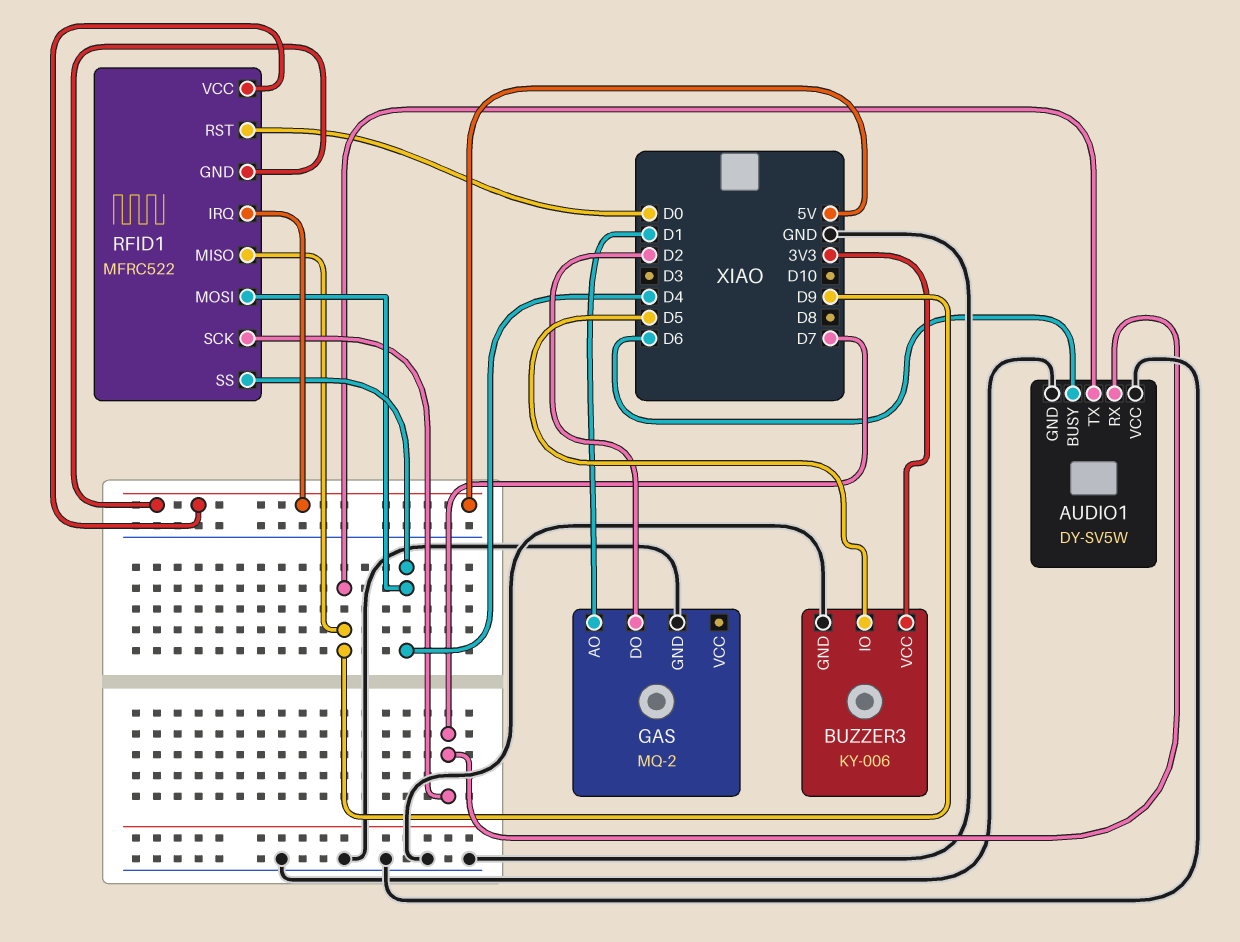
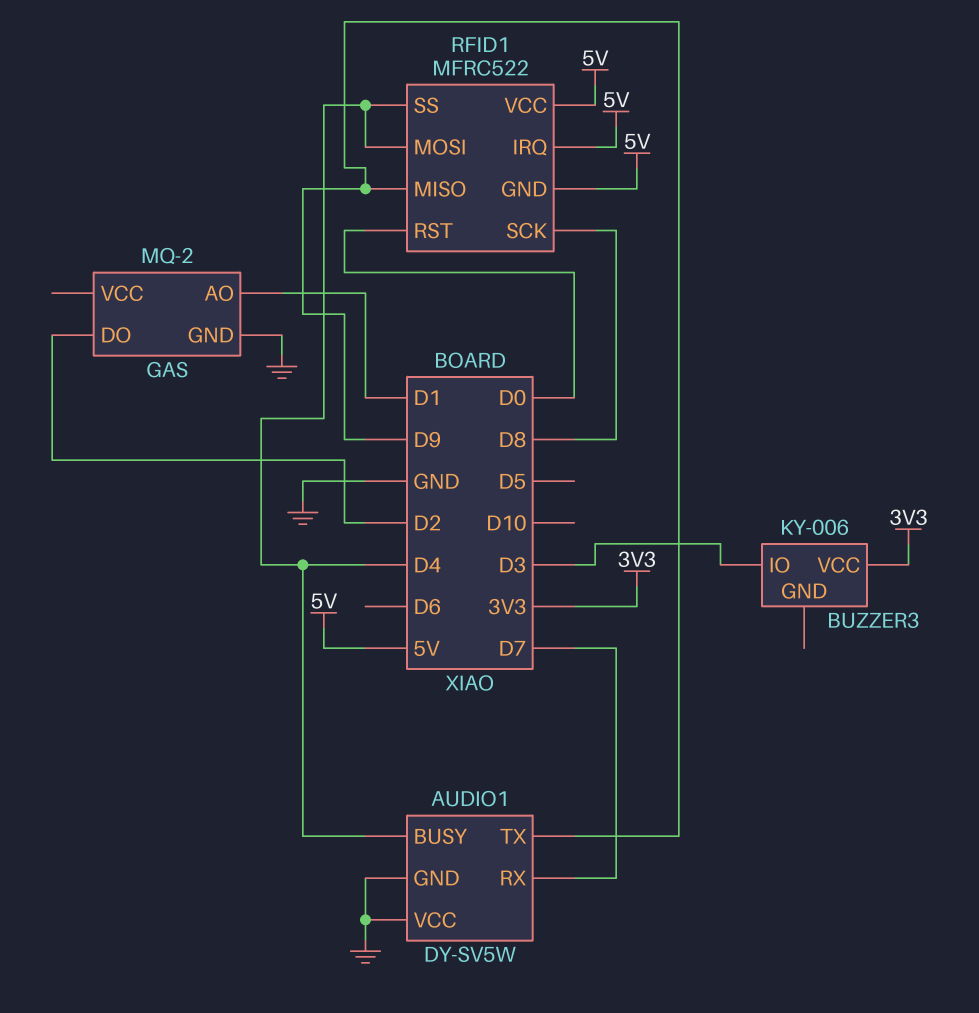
AUDIO1 pin BUSY: D6 -> D4
BUZZER3 pin GND: GND -> none
BUZZER3 pin IO: D5 -> D3
RFID1 pin SCK: D7 -> D8

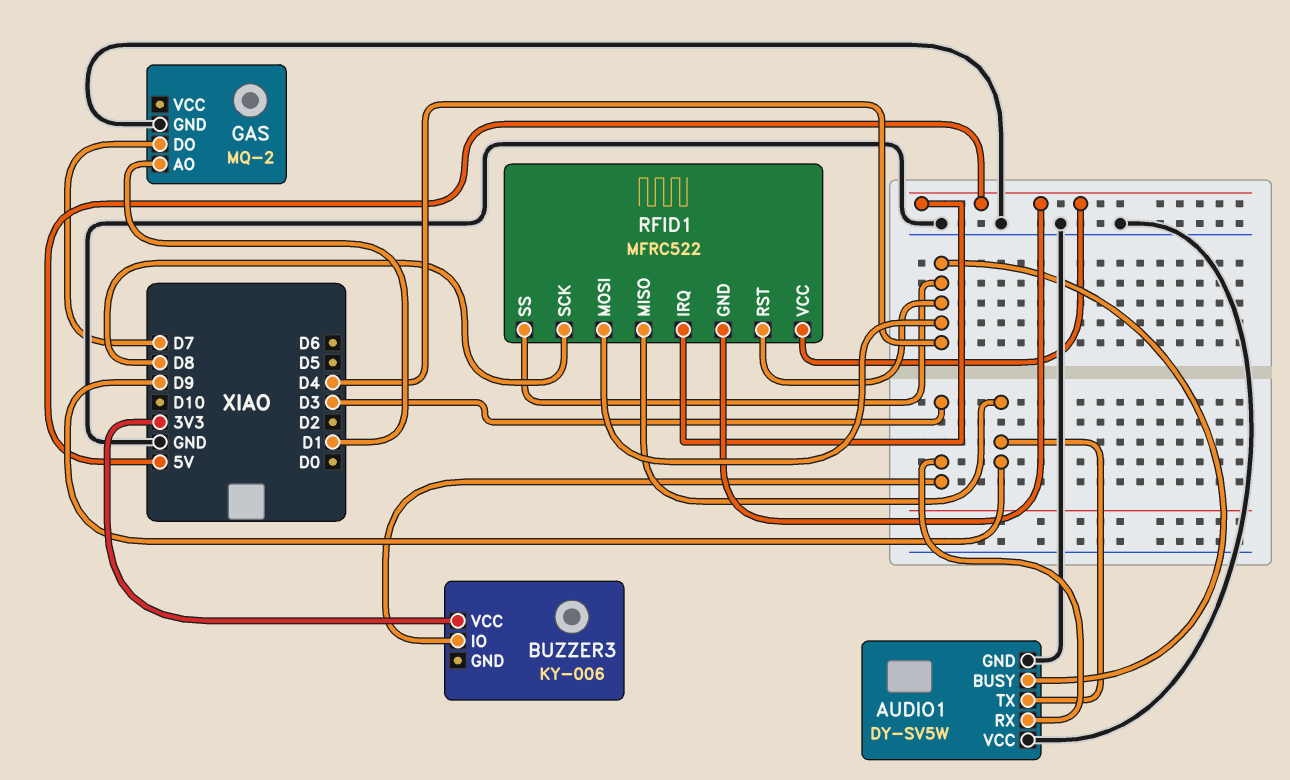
AUDIO1 pin RX: D7 -> D3
GAS pin DO: D2 -> D7
RFID1 pin RST: D0 -> D4

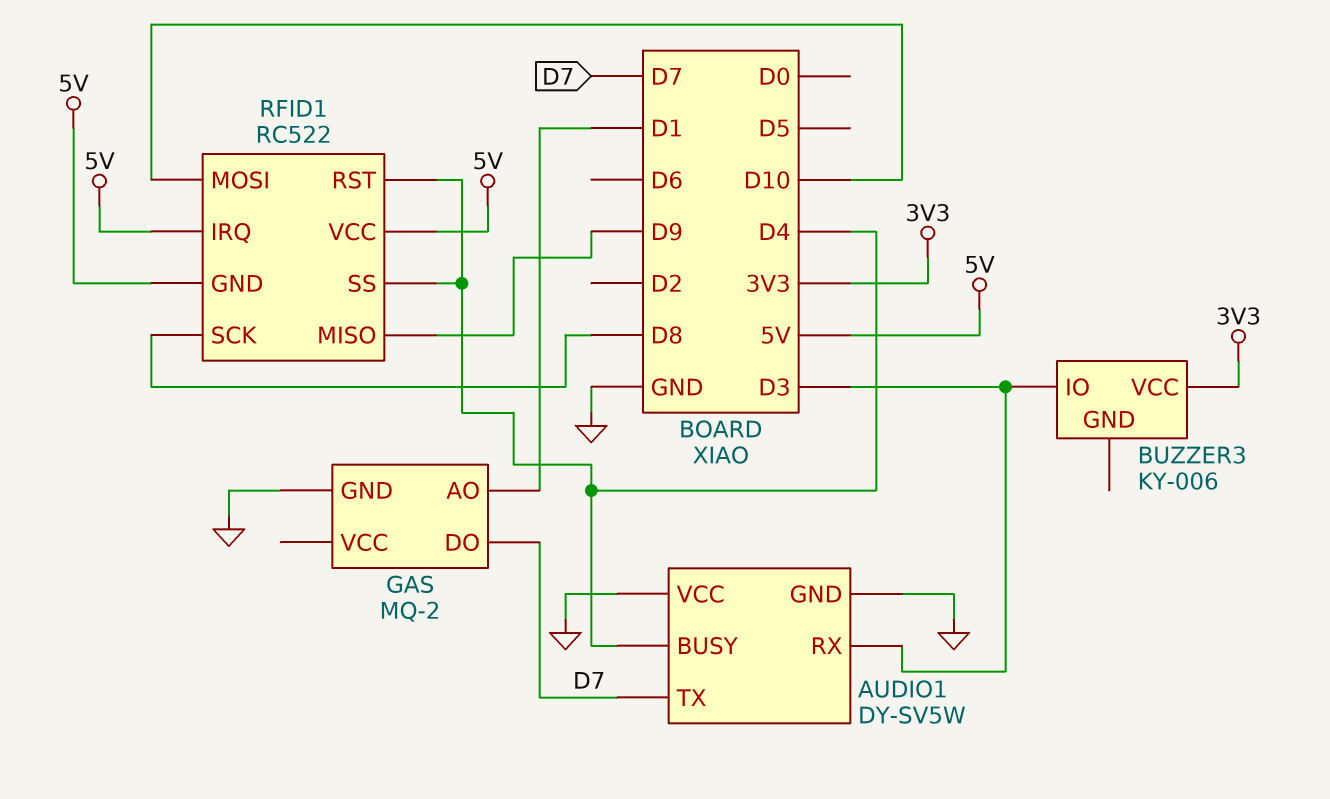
AUDIO1 pin TX: D9 -> D7
RFID1: MFRC522 -> RC522
RFID1 pin MOSI: D4 -> D10

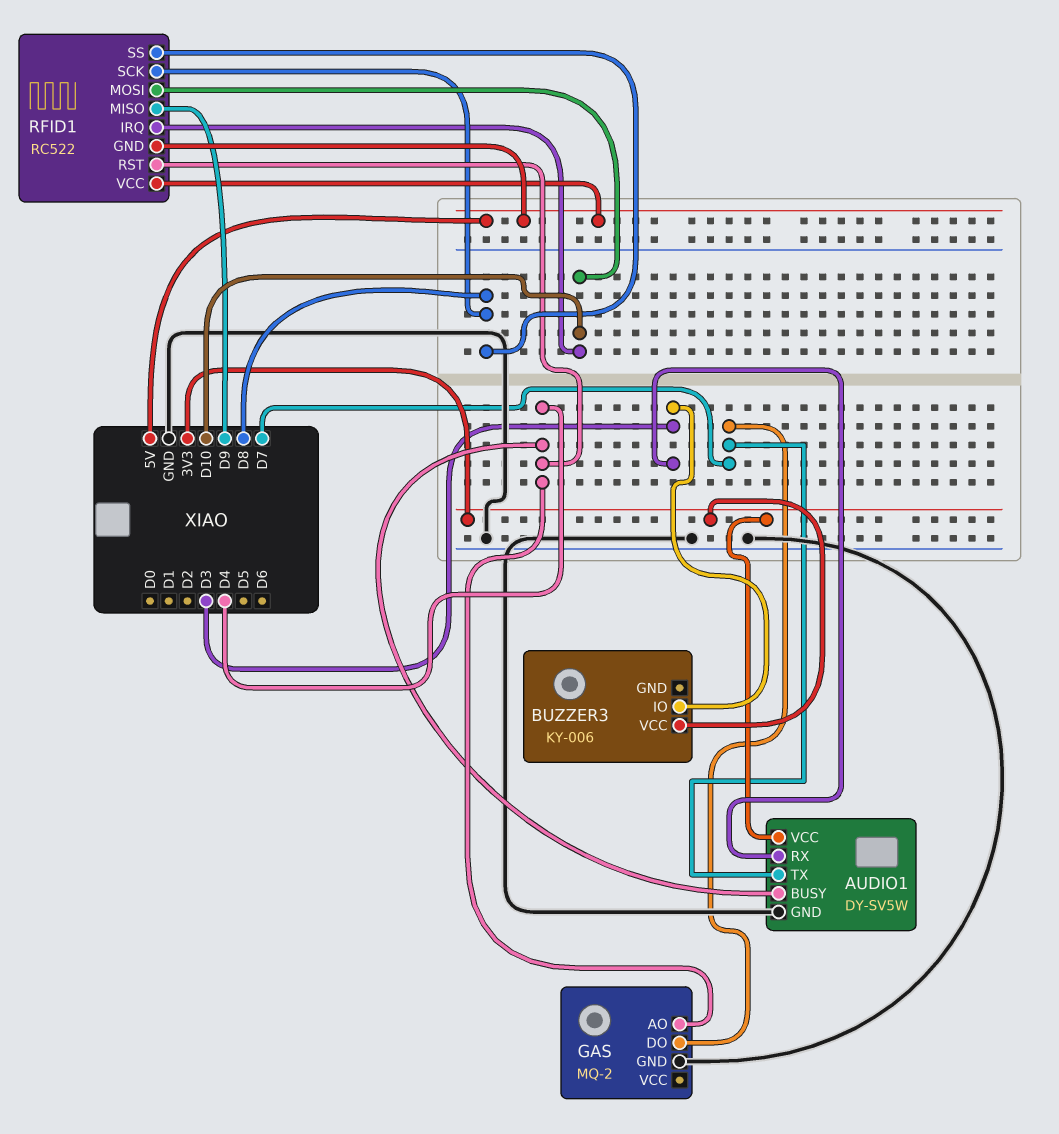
AUDIO1 pin VCC: GND -> 3V3
GAS pin AO: D1 -> D4
RFID1 pin IRQ: 5V -> D10
RFID1 pin SS: D4 -> D8

